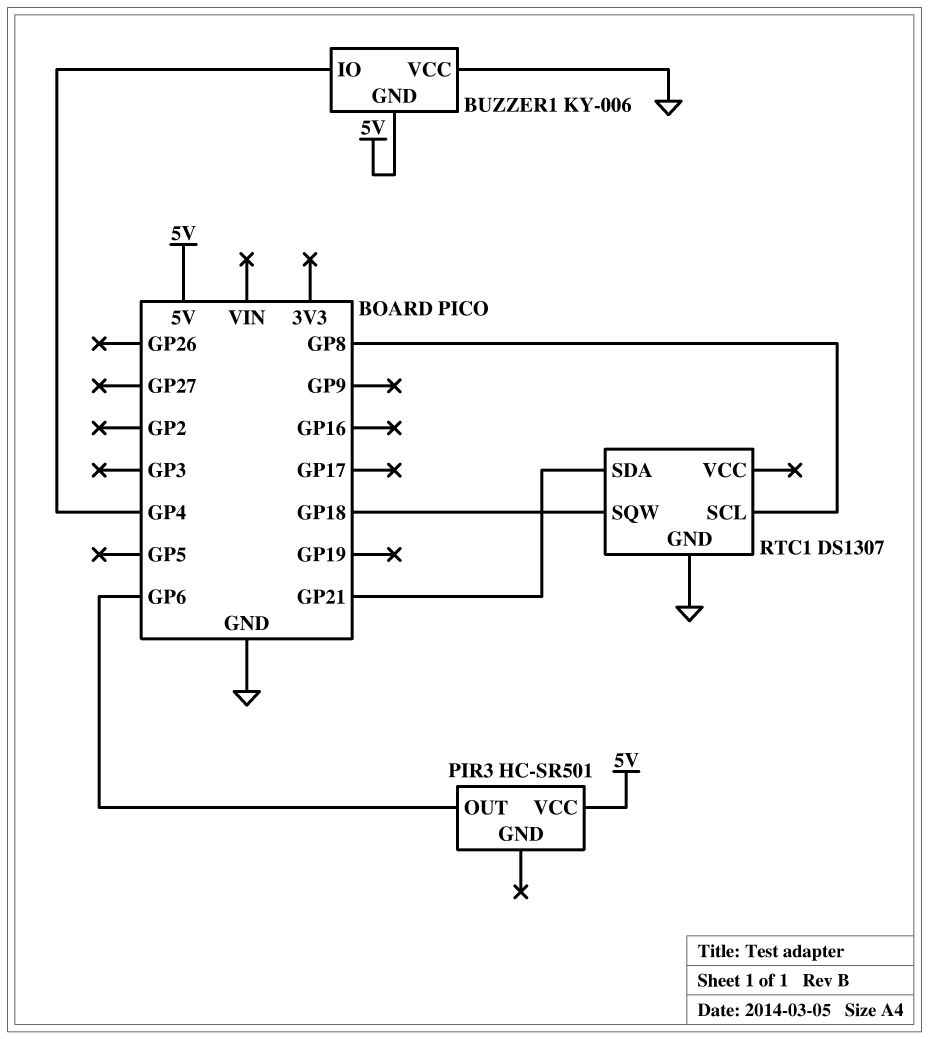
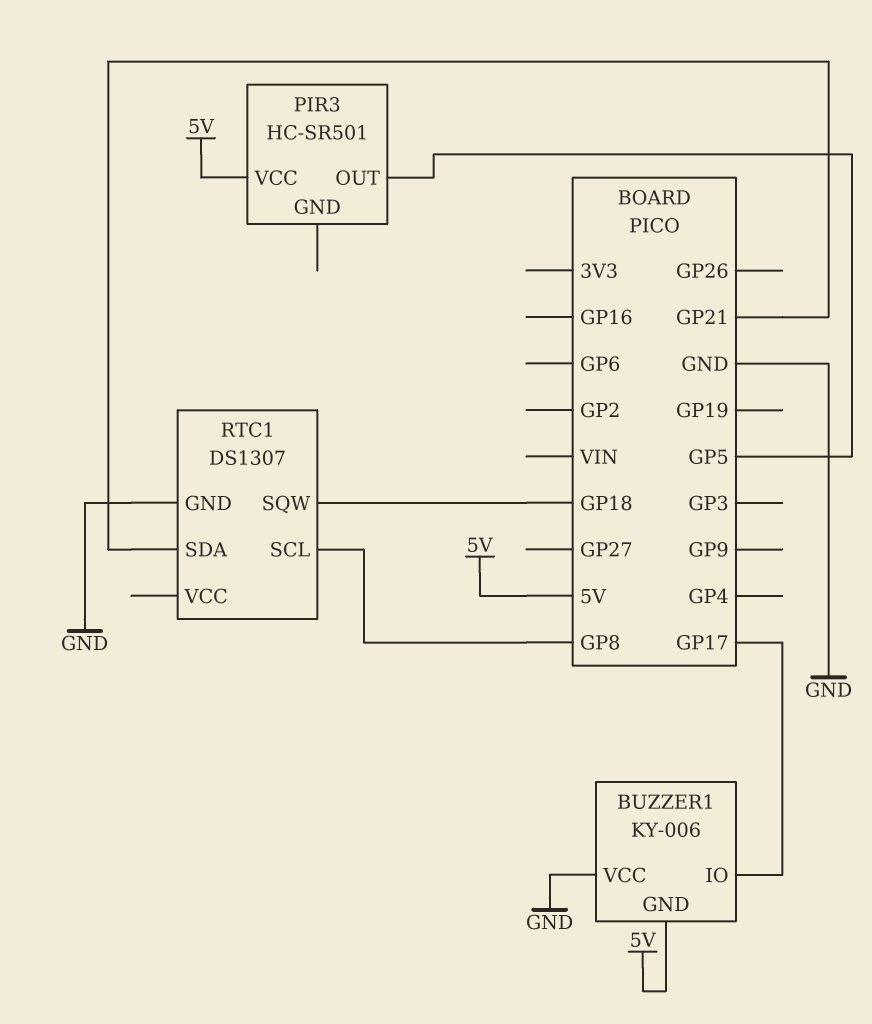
BUZZER1 pin IO: GP4 -> GP17
PIR3 pin OUT: GP6 -> GP5

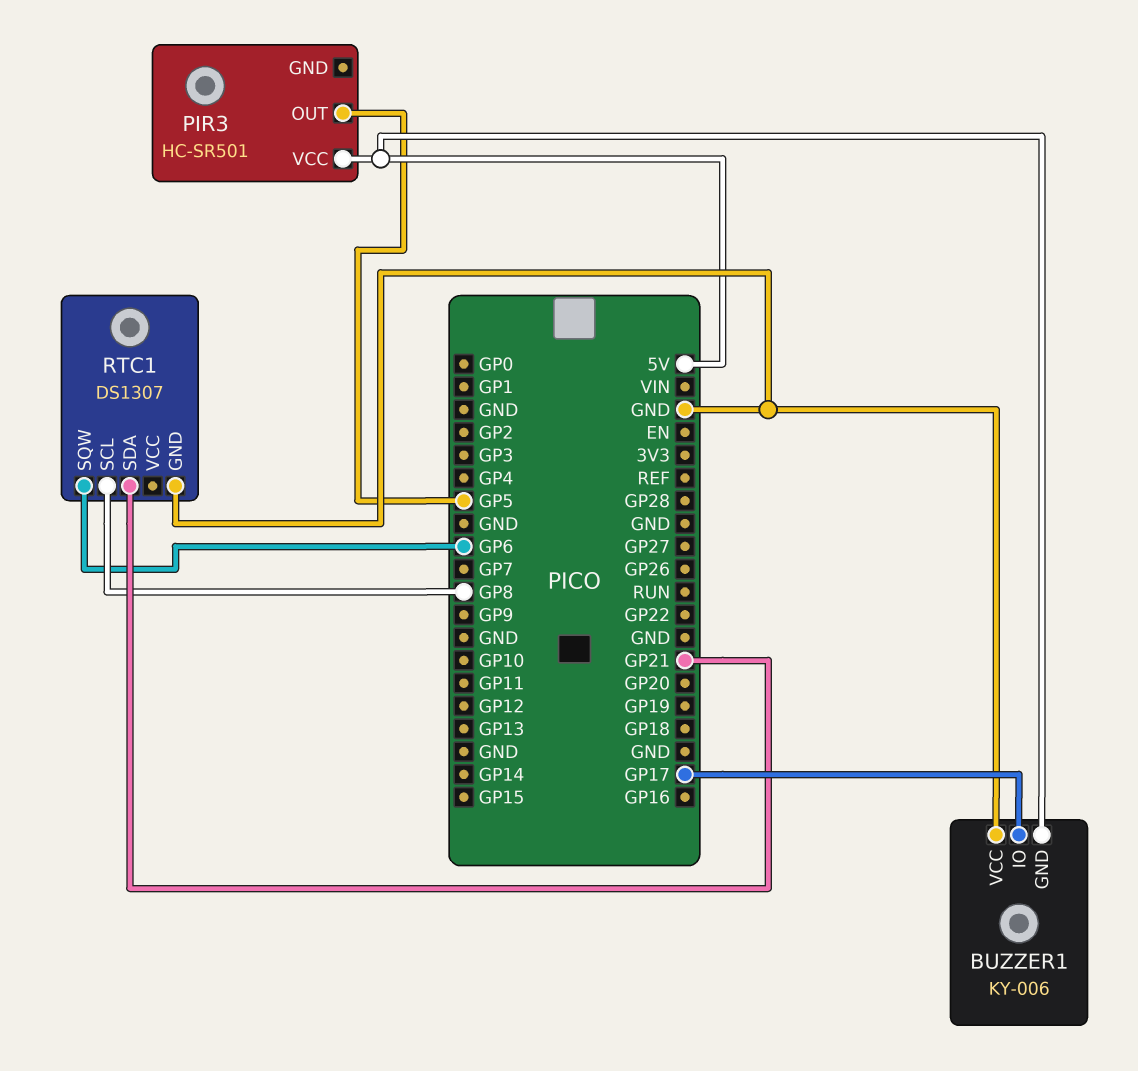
RTC1 pin SQW: GP18 -> GP6

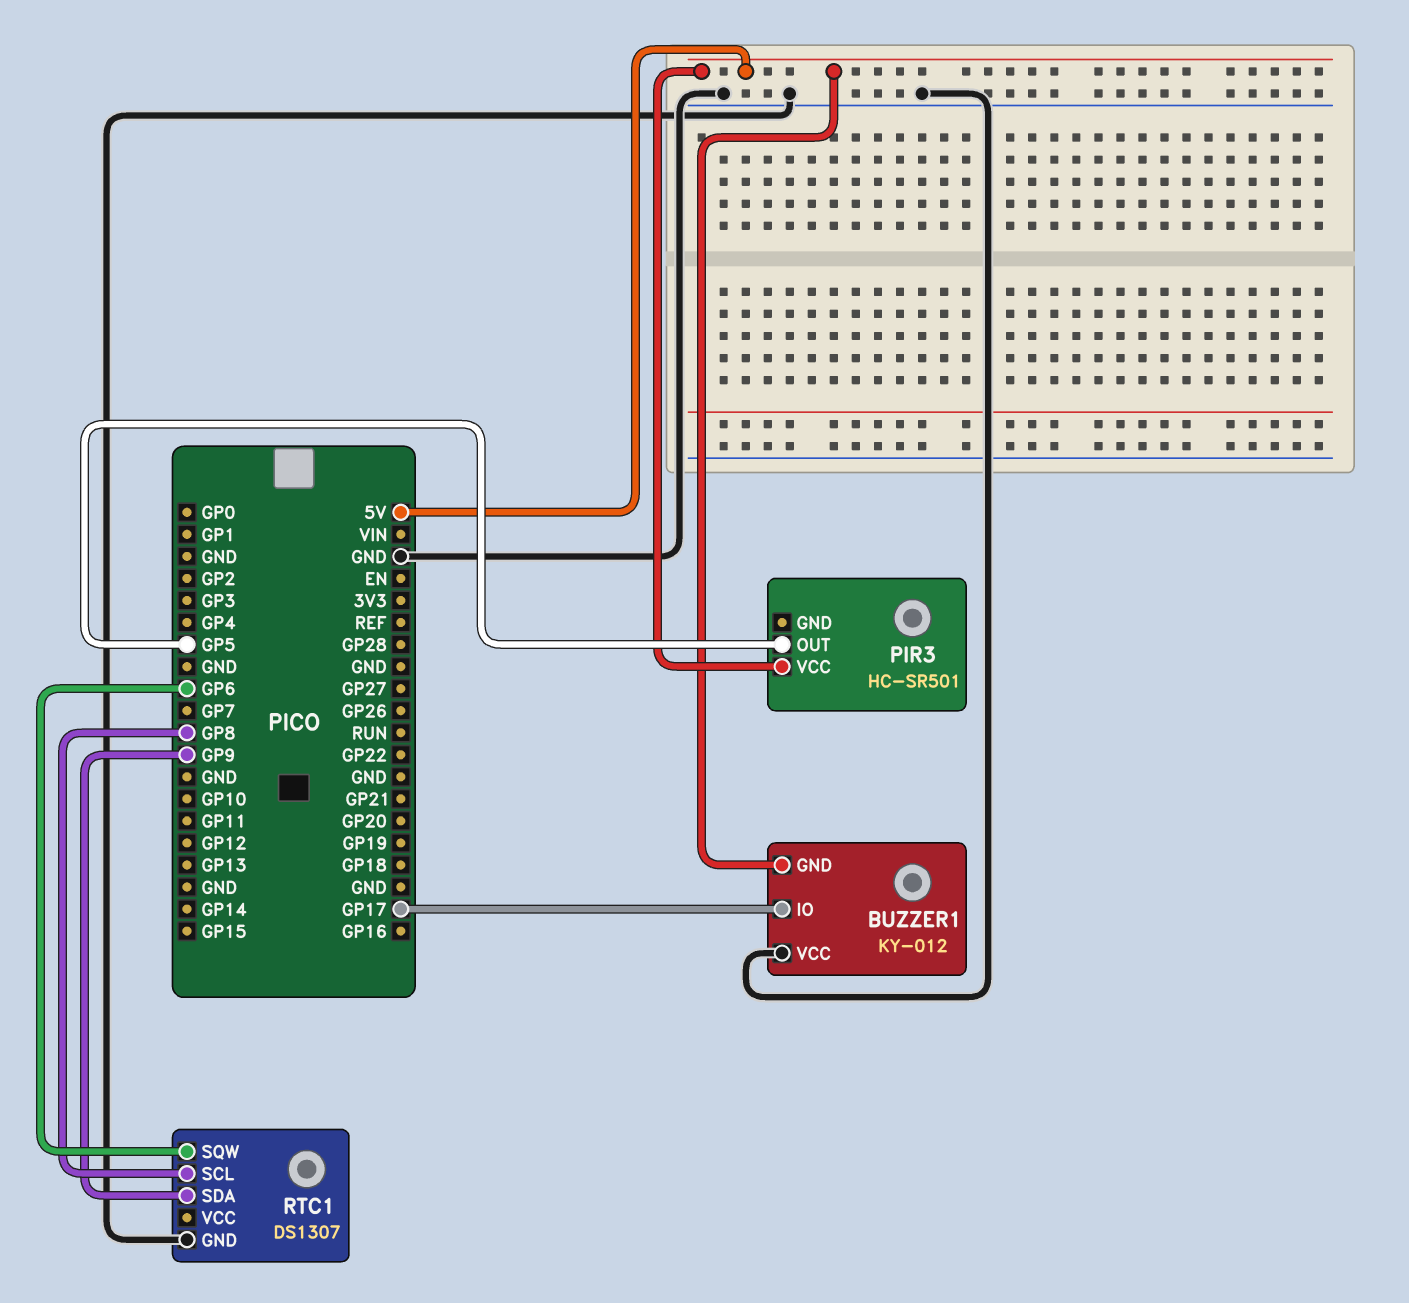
BUZZER1: KY-006 -> KY-012
RTC1 pin SDA: GP21 -> GP9

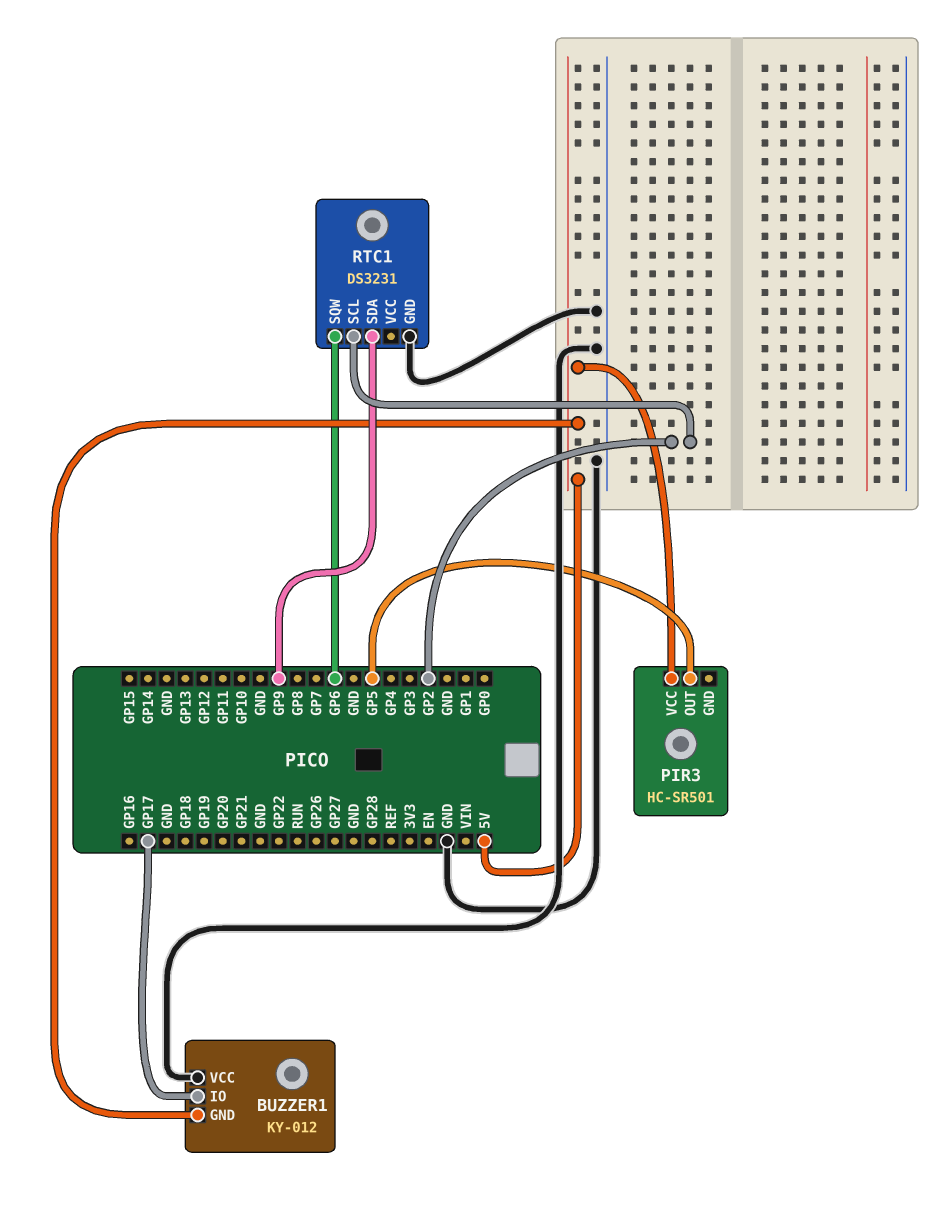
RTC1: DS1307 -> DS3231
RTC1 pin SCL: GP8 -> GP2

